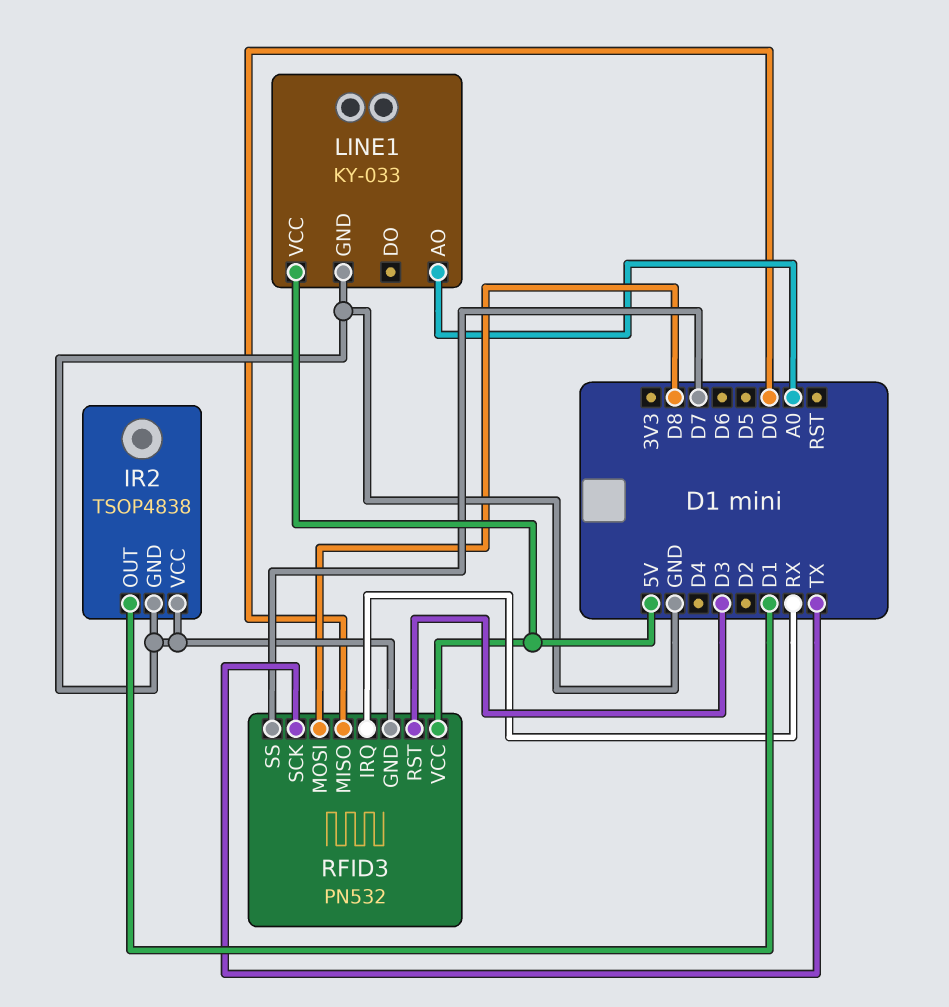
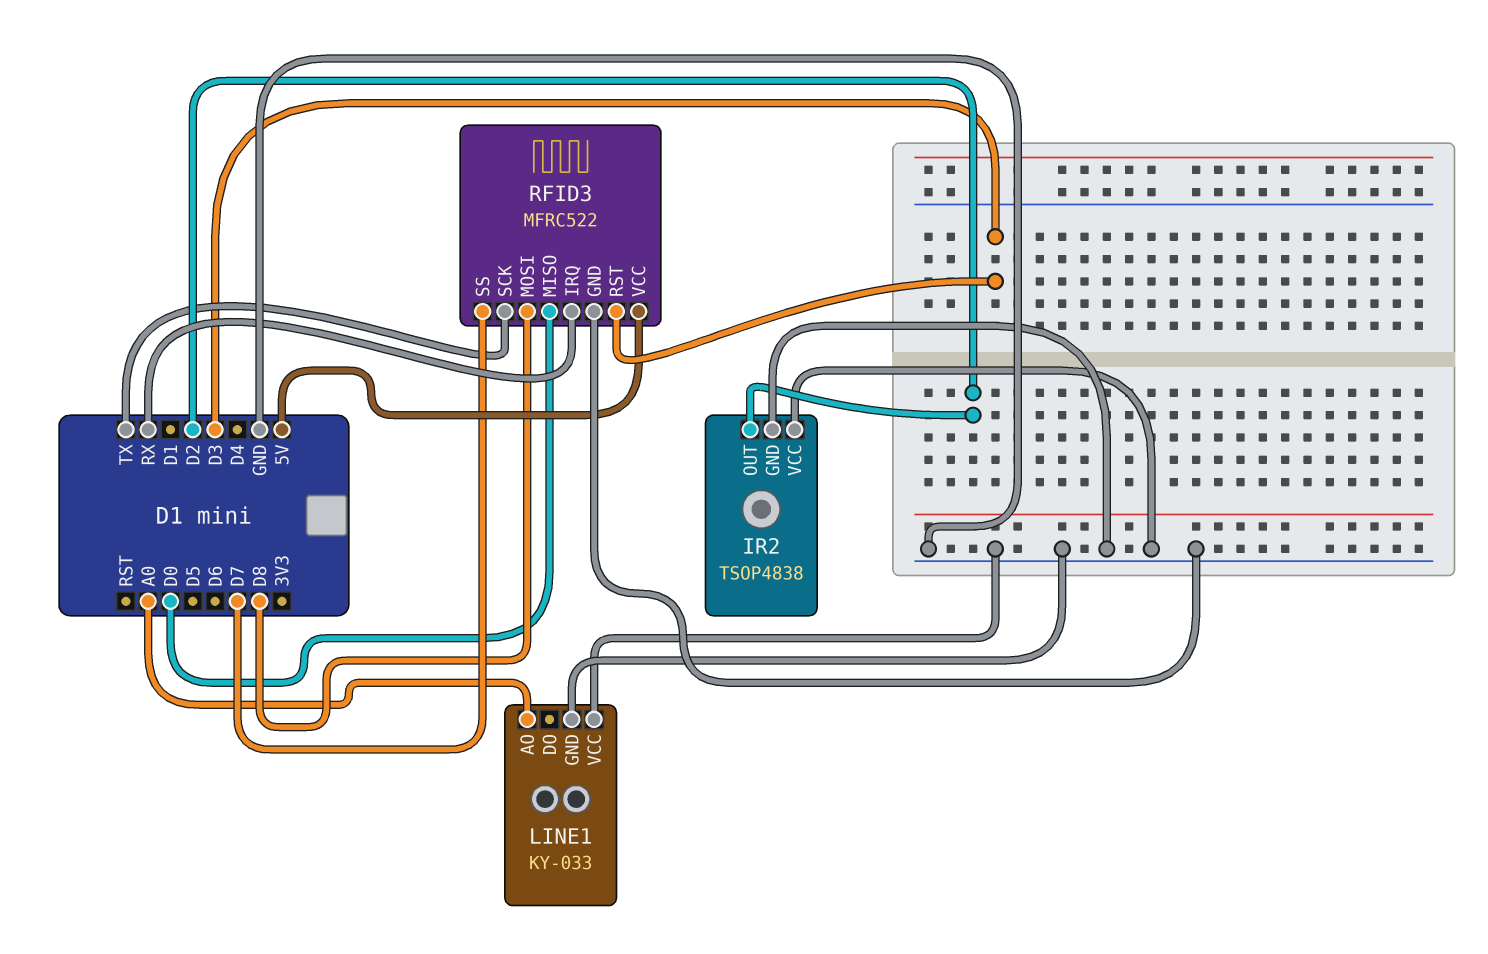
IR2 pin OUT: D1 -> D2
LINE1 pin VCC: 5V -> GND
RFID3: PN532 -> MFRC522

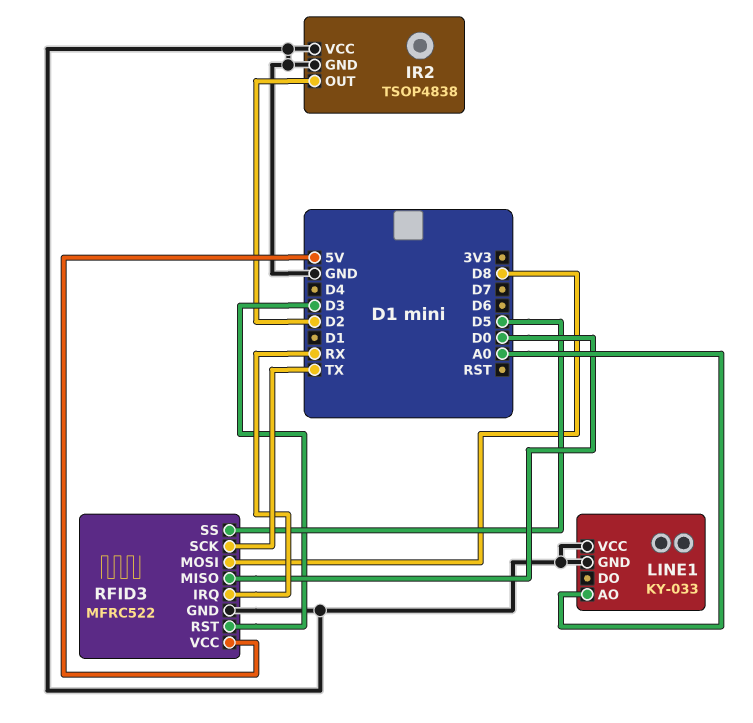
RFID3 pin SS: D7 -> D5

